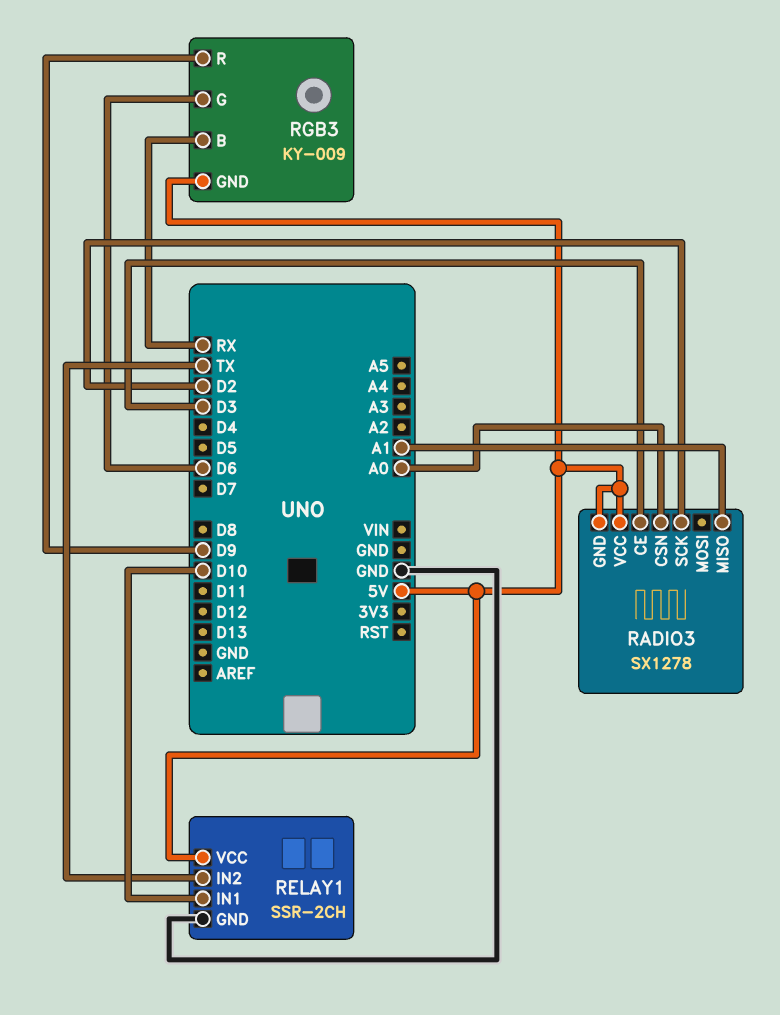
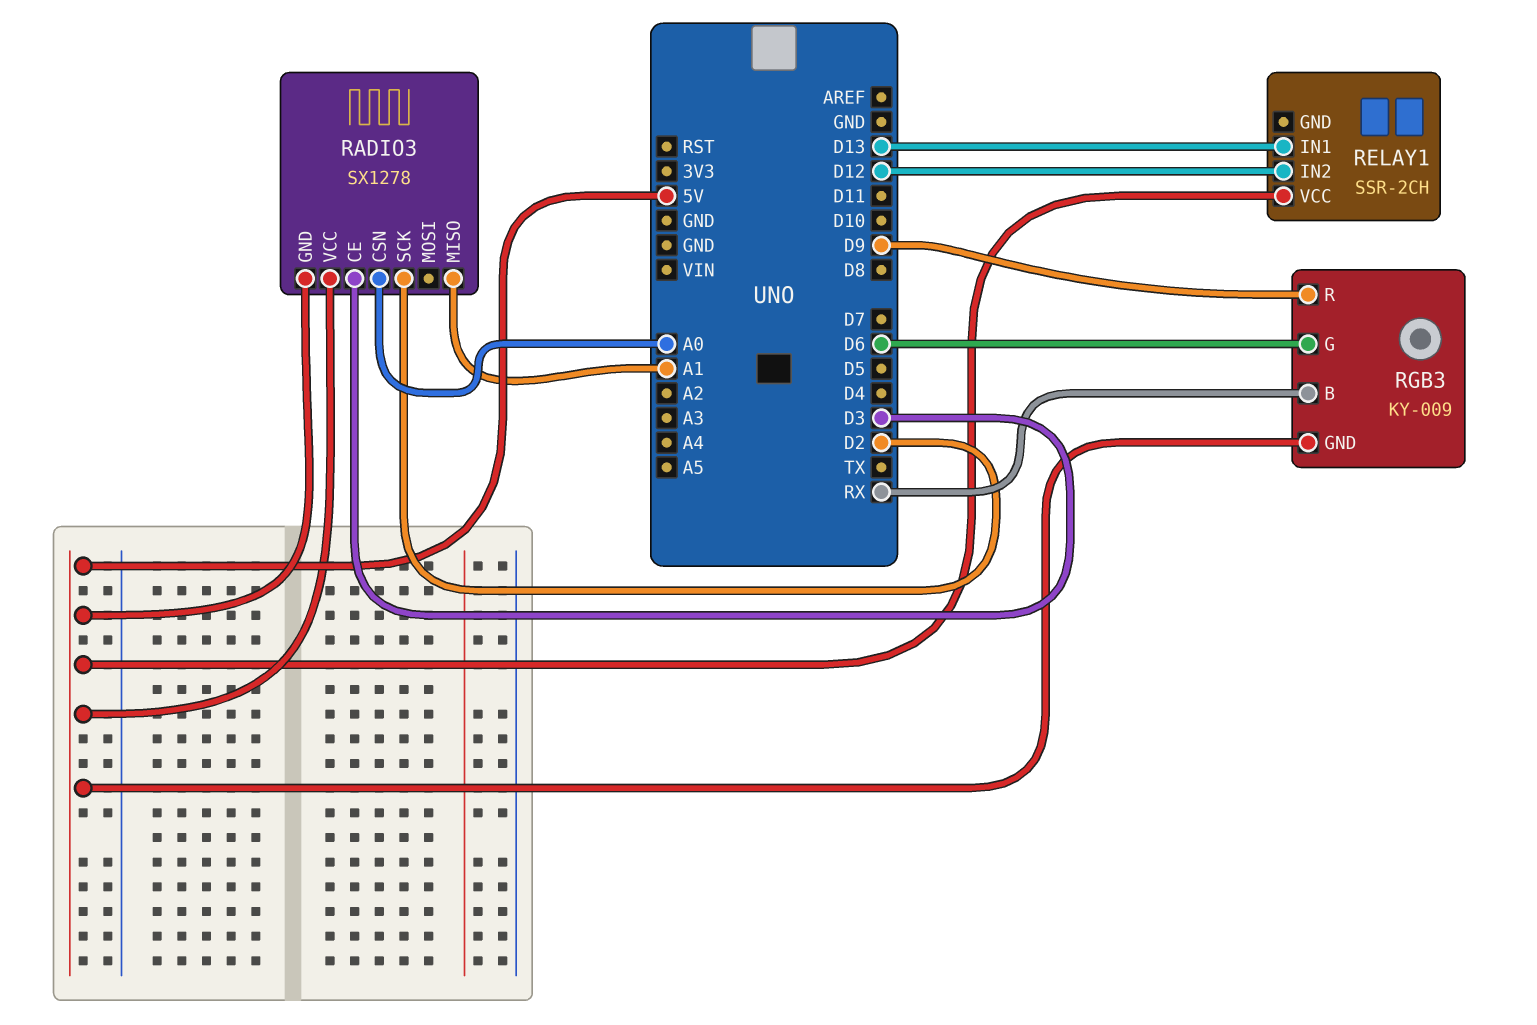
RELAY1 pin GND: GND -> none
RELAY1 pin IN1: D10 -> D13
RELAY1 pin IN2: TX -> D12

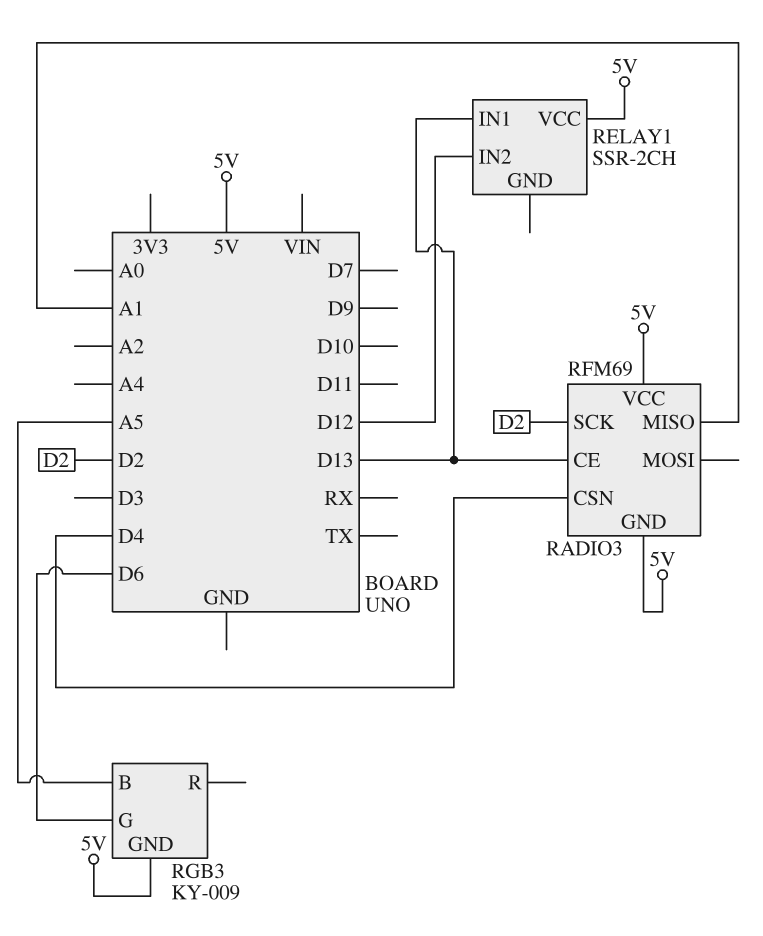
RADIO3: SX1278 -> RFM69
RADIO3 pin CE: D3 -> D13
RADIO3 pin CSN: A0 -> D4
RGB3 pin B: RX -> A5
RGB3 pin R: D9 -> none

